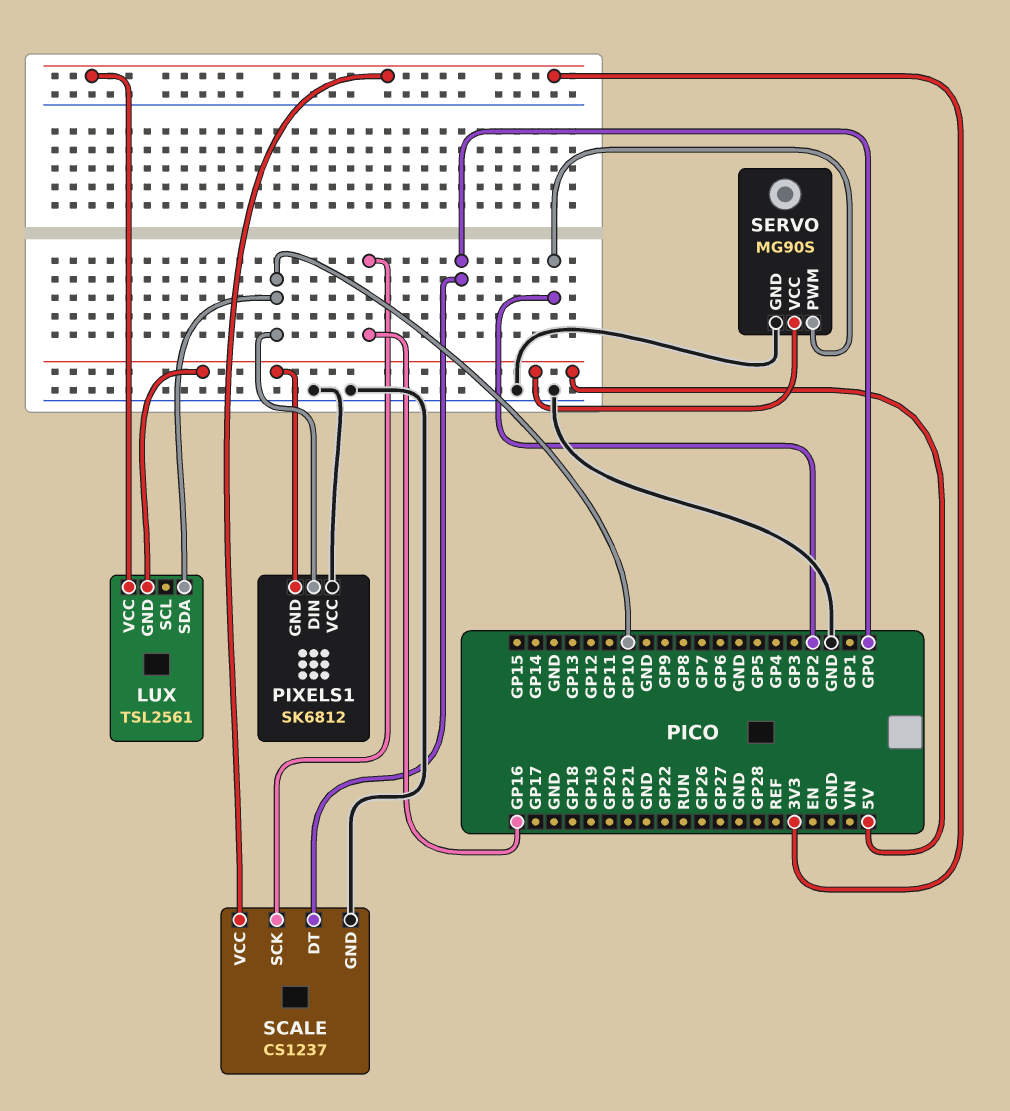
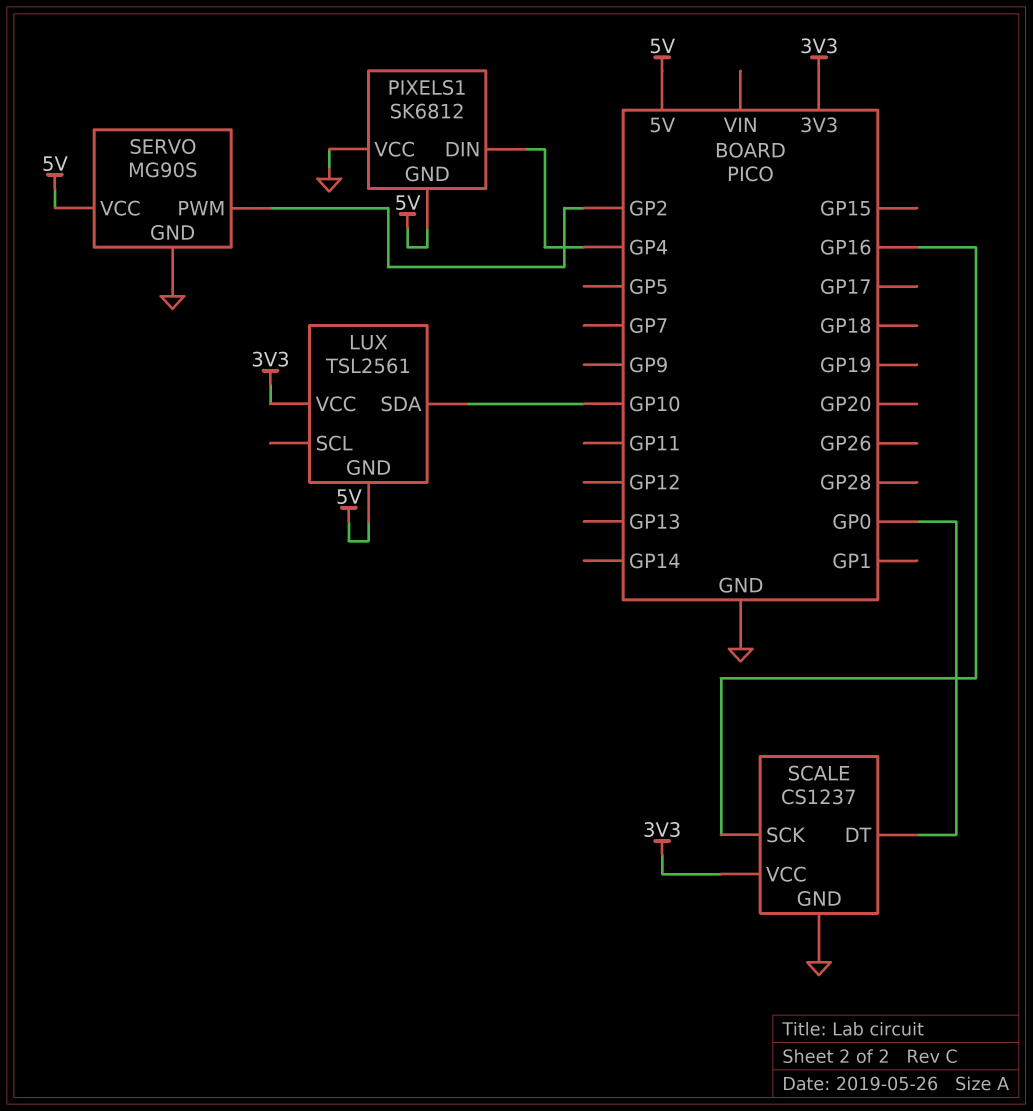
PIXELS1 pin DIN: GP10 -> GP4

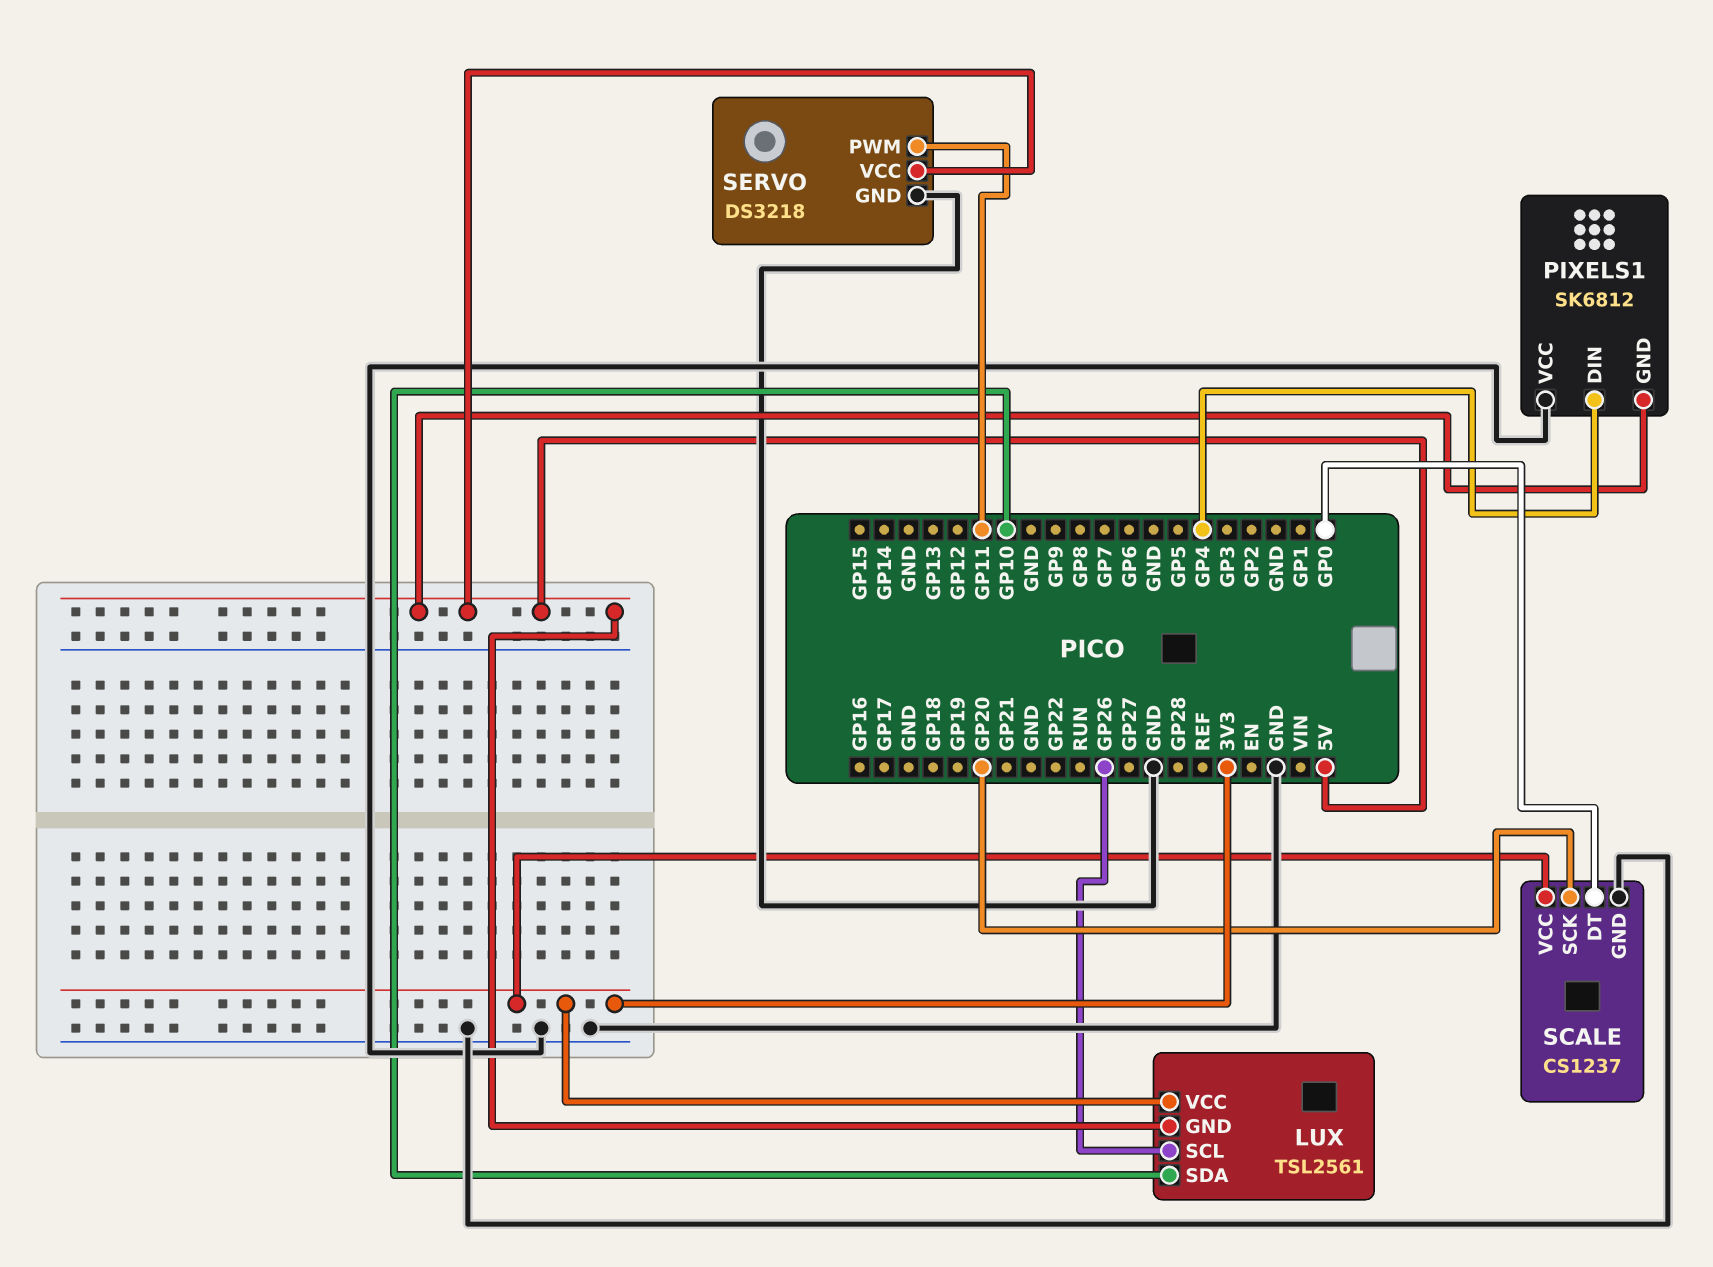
LUX pin SCL: none -> GP26
SCALE pin SCK: GP16 -> GP20
SERVO: MG90S -> DS3218
SERVO pin PWM: GP2 -> GP11

